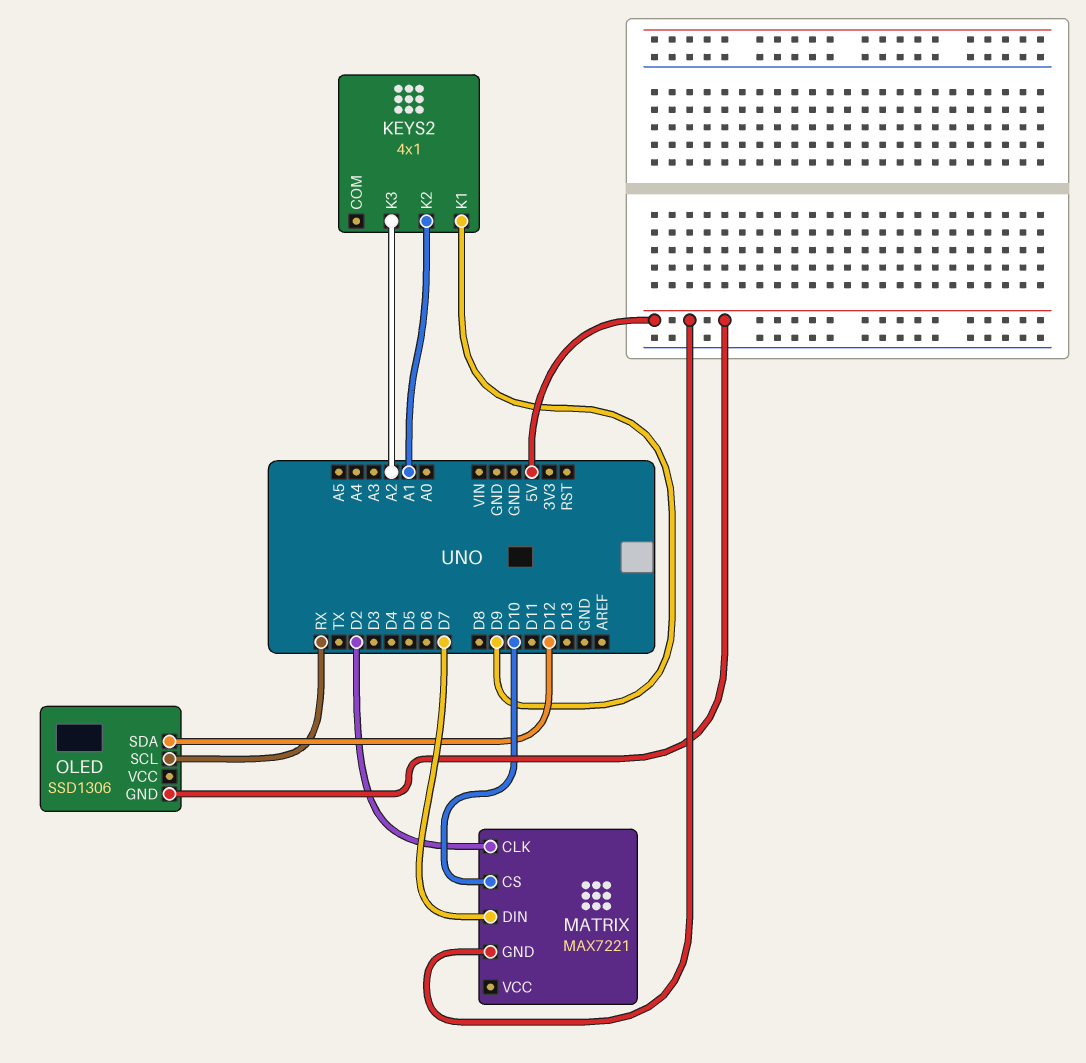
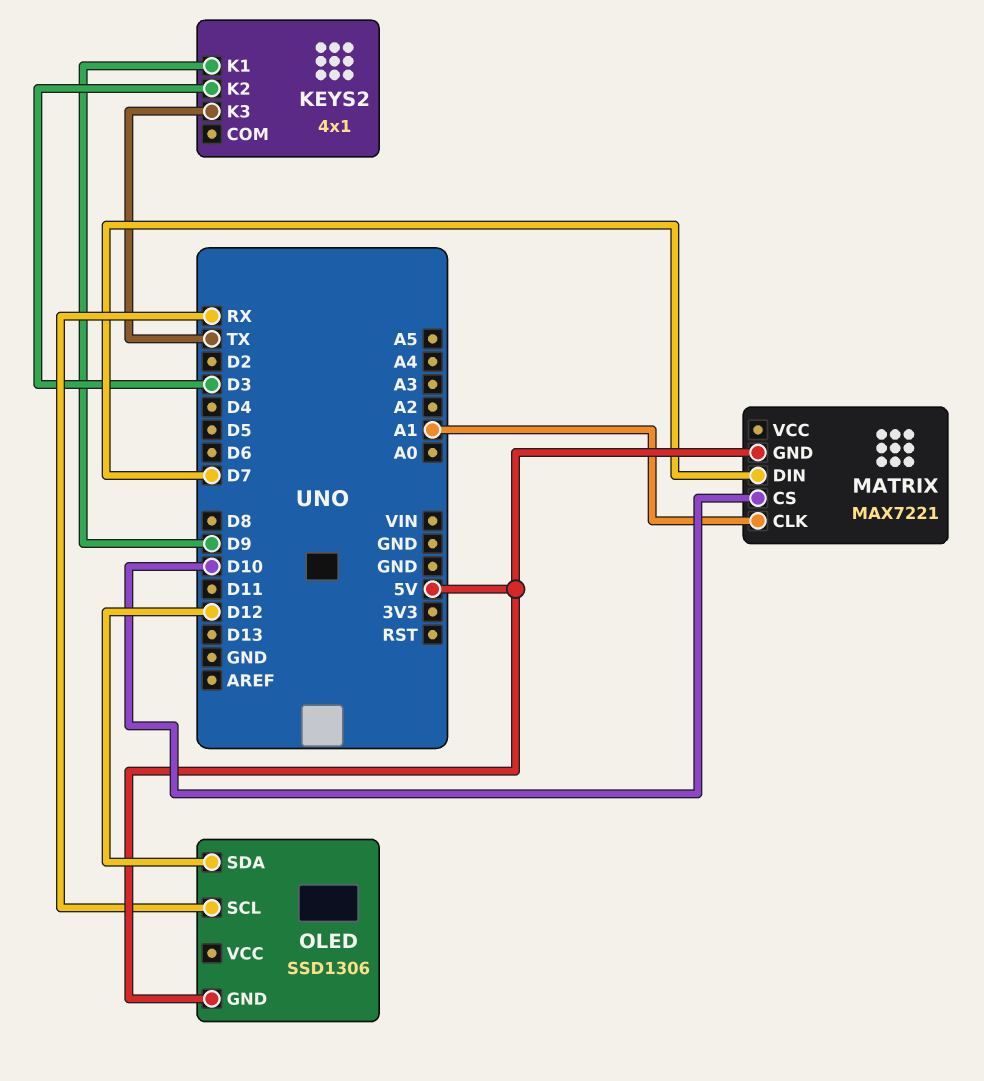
KEYS2 pin K2: A1 -> D3
KEYS2 pin K3: A2 -> TX
MATRIX pin CLK: D2 -> A1

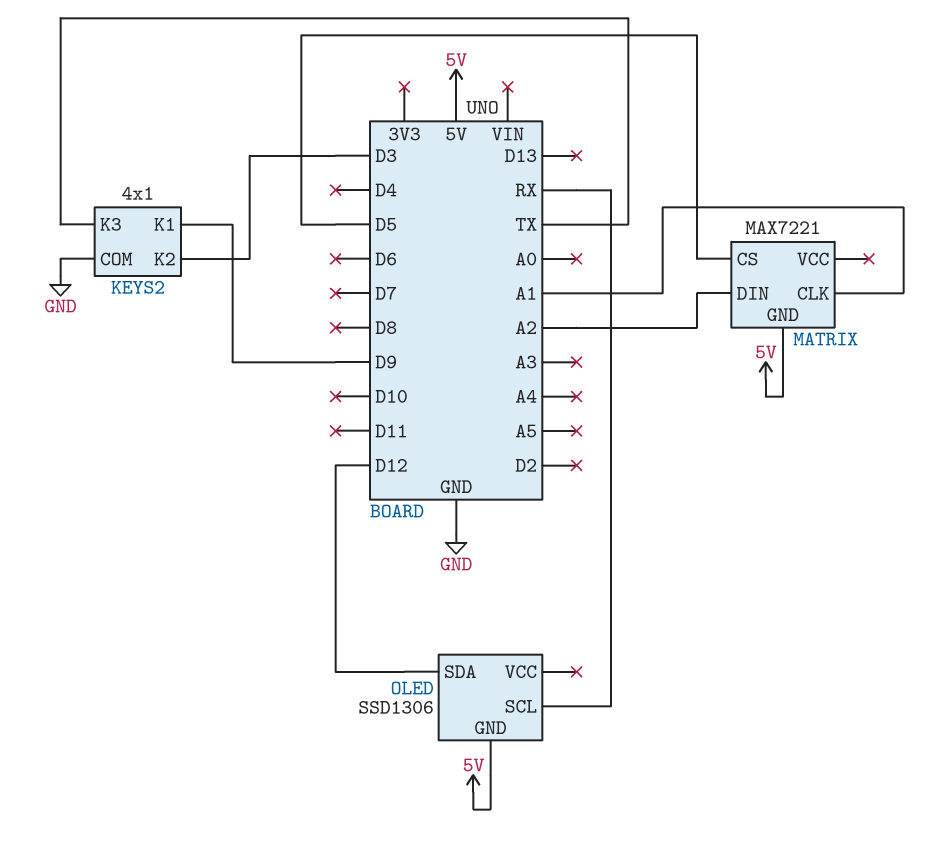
KEYS2 pin COM: none -> GND
MATRIX pin CS: D10 -> D5
MATRIX pin DIN: D7 -> A2

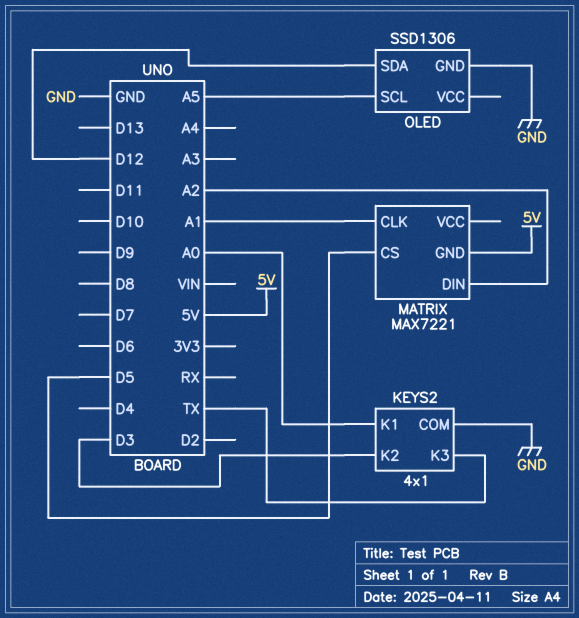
KEYS2 pin K1: D9 -> A0
OLED pin GND: 5V -> GND
OLED pin SCL: RX -> A5

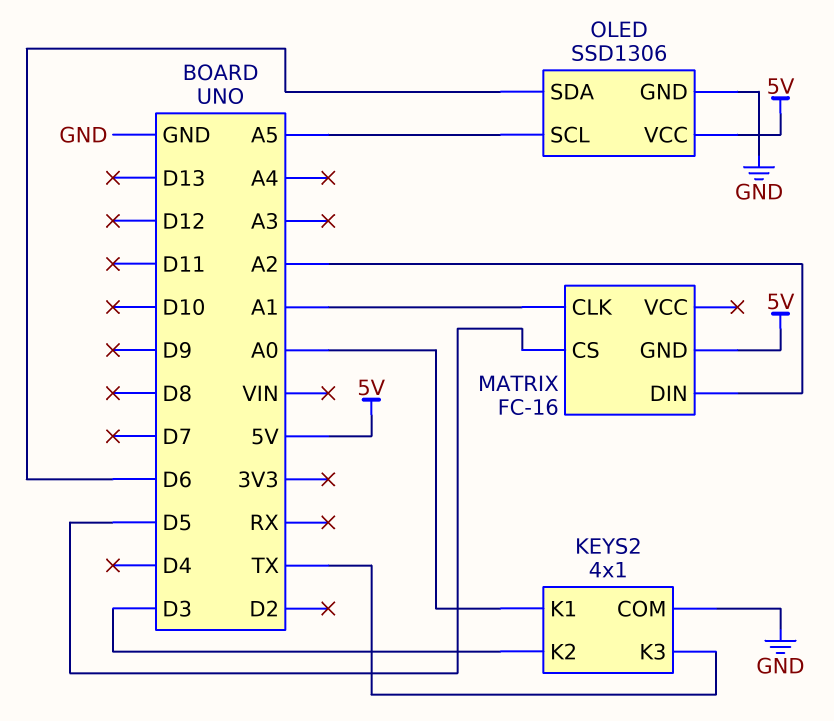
MATRIX: MAX7221 -> FC-16
OLED pin SDA: D12 -> D6
OLED pin VCC: none -> 5V

